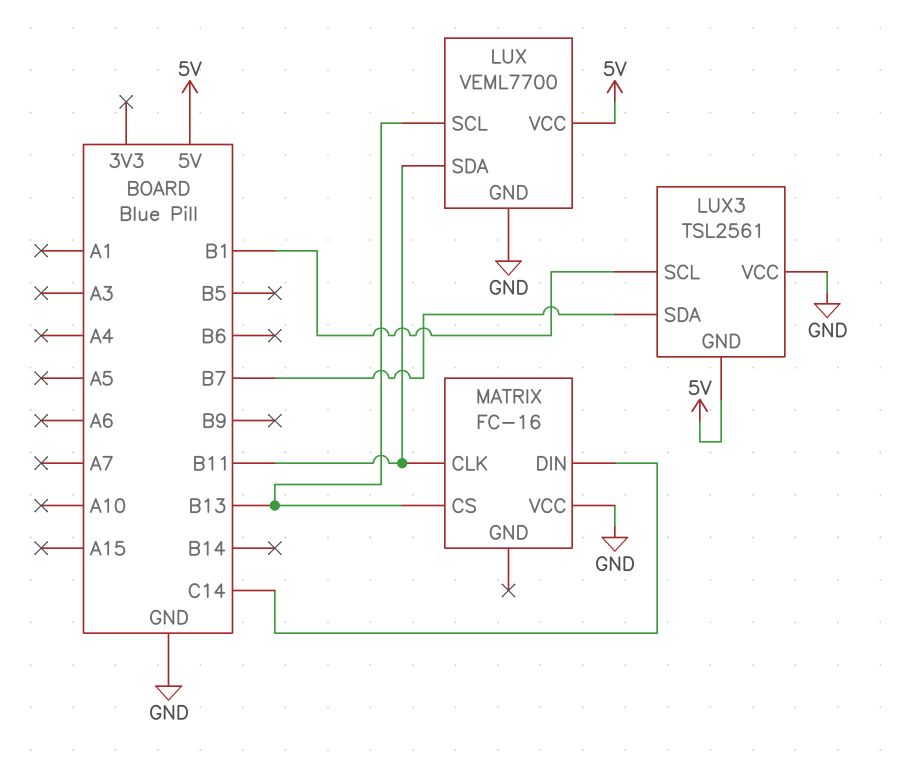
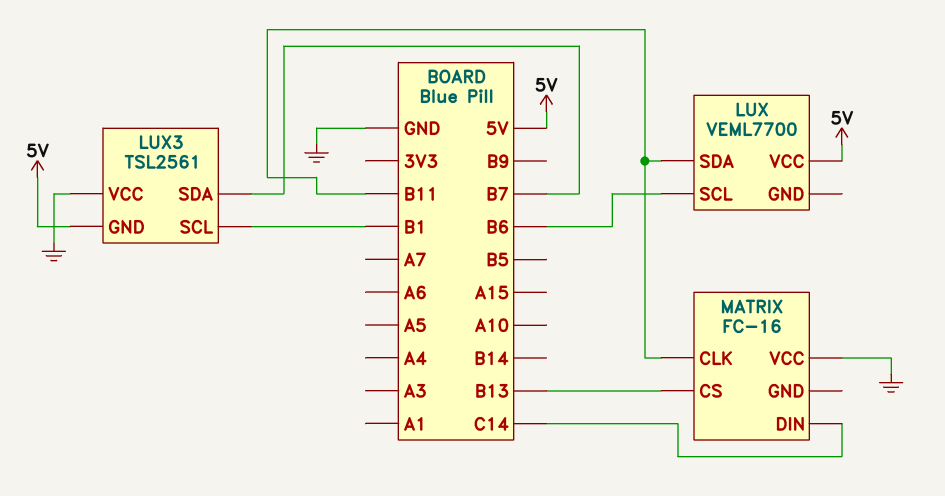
LUX pin GND: GND -> none
LUX pin SCL: B13 -> B6

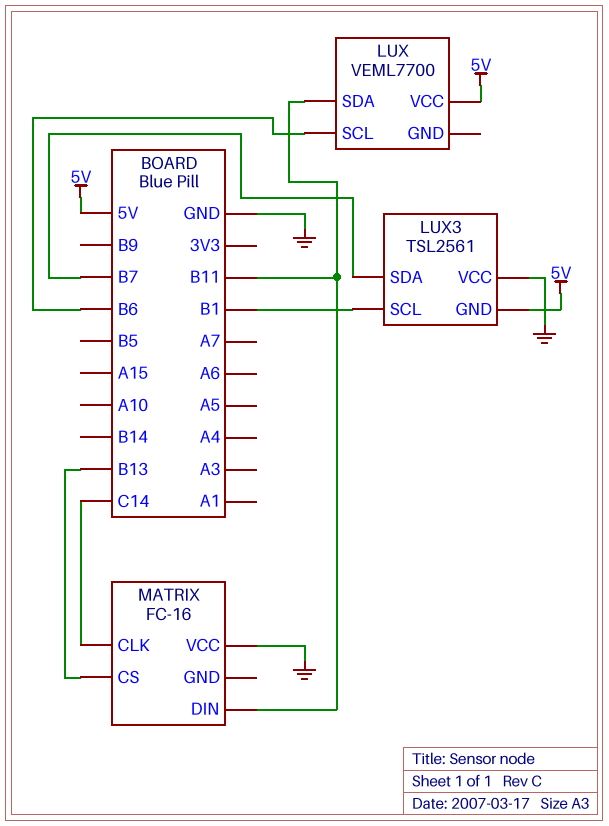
MATRIX pin CLK: B11 -> C14
MATRIX pin DIN: C14 -> B11

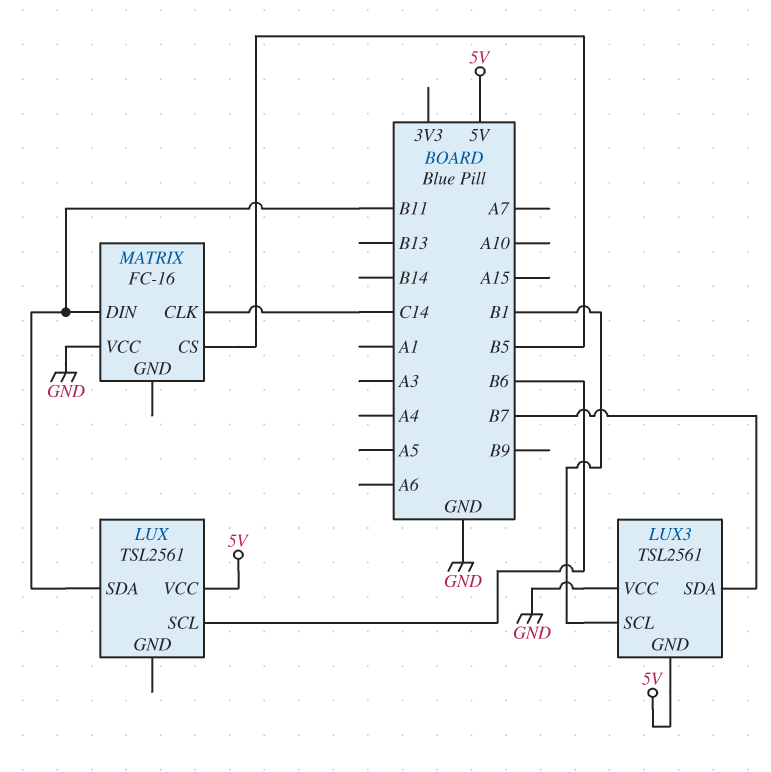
LUX: VEML7700 -> TSL2561
MATRIX pin CS: B13 -> B5

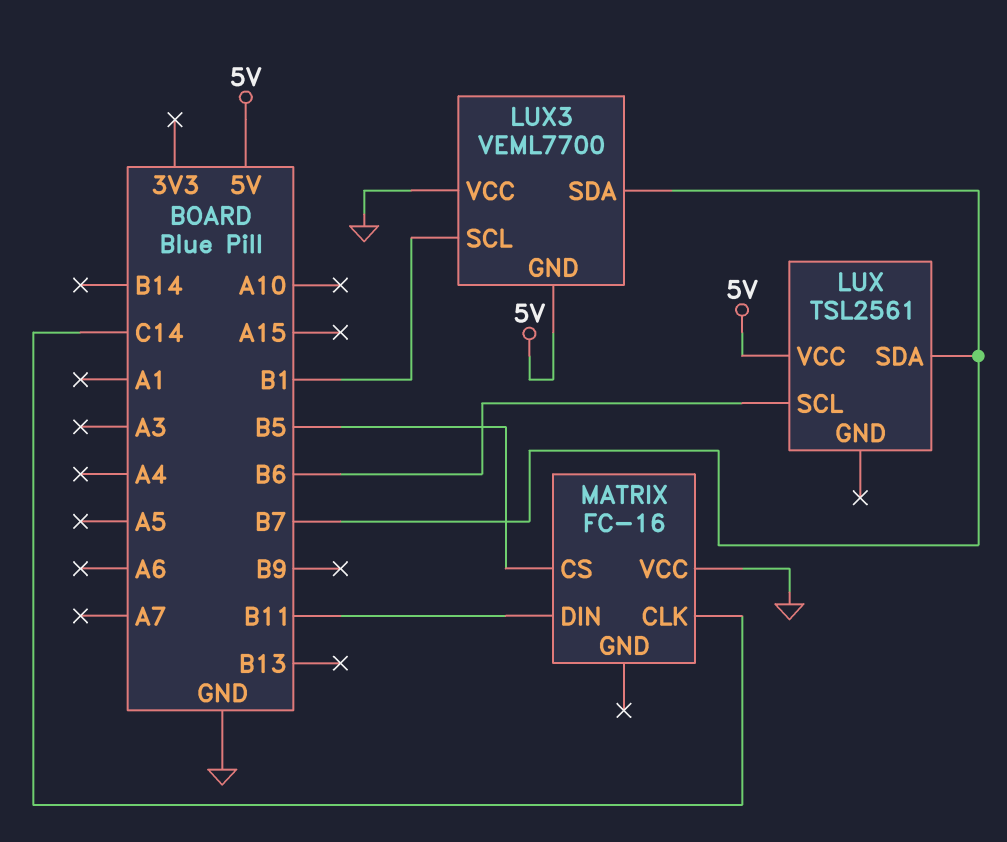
LUX pin SDA: B11 -> B7
LUX3: TSL2561 -> VEML7700

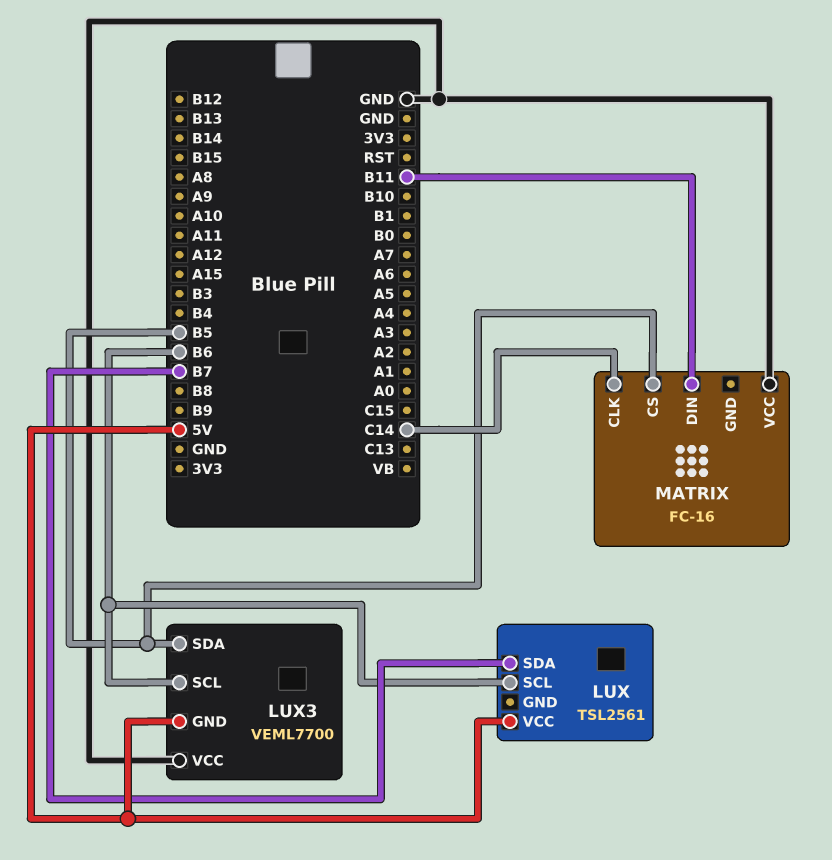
LUX3 pin SCL: B1 -> B6
LUX3 pin SDA: B7 -> B5

